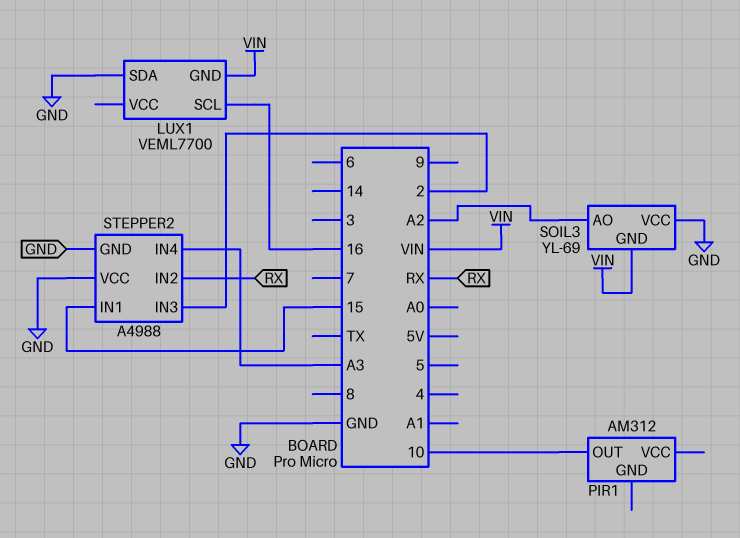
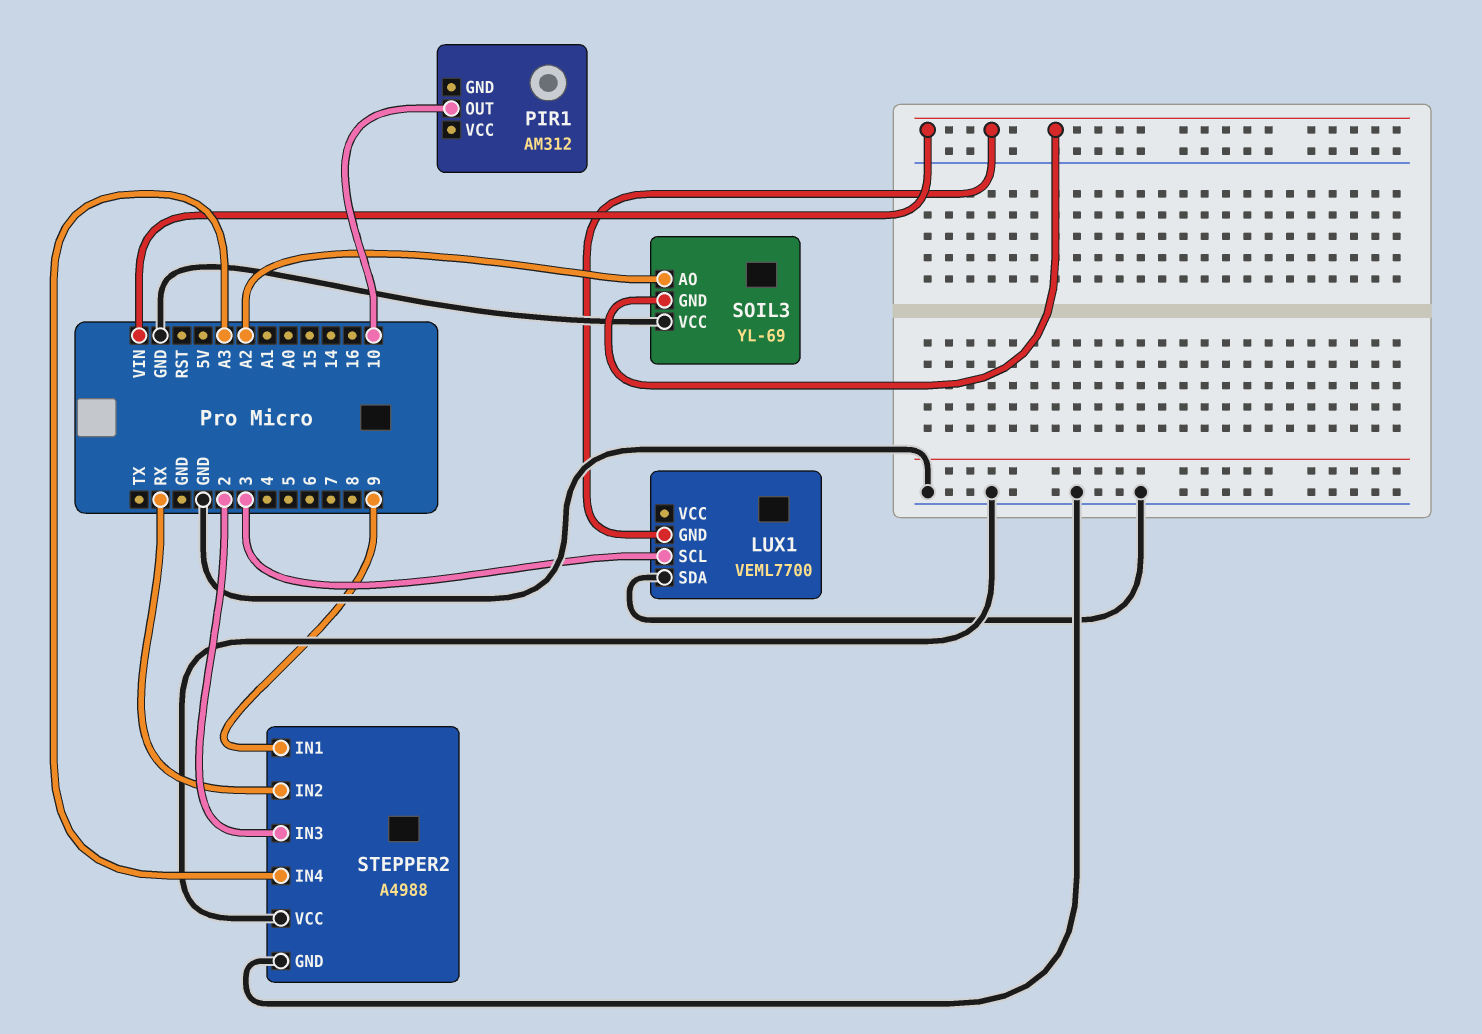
LUX1 pin SCL: 16 -> 3
STEPPER2 pin IN1: 15 -> 9

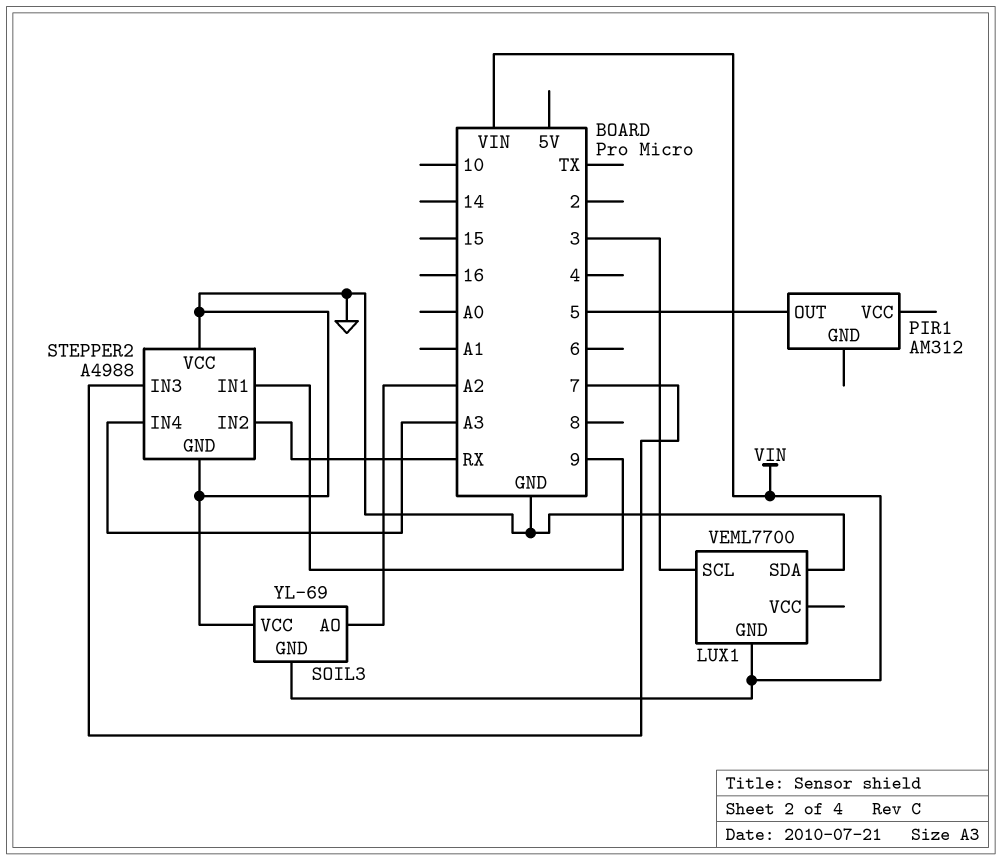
PIR1 pin OUT: 10 -> 5
STEPPER2 pin IN3: 2 -> 7

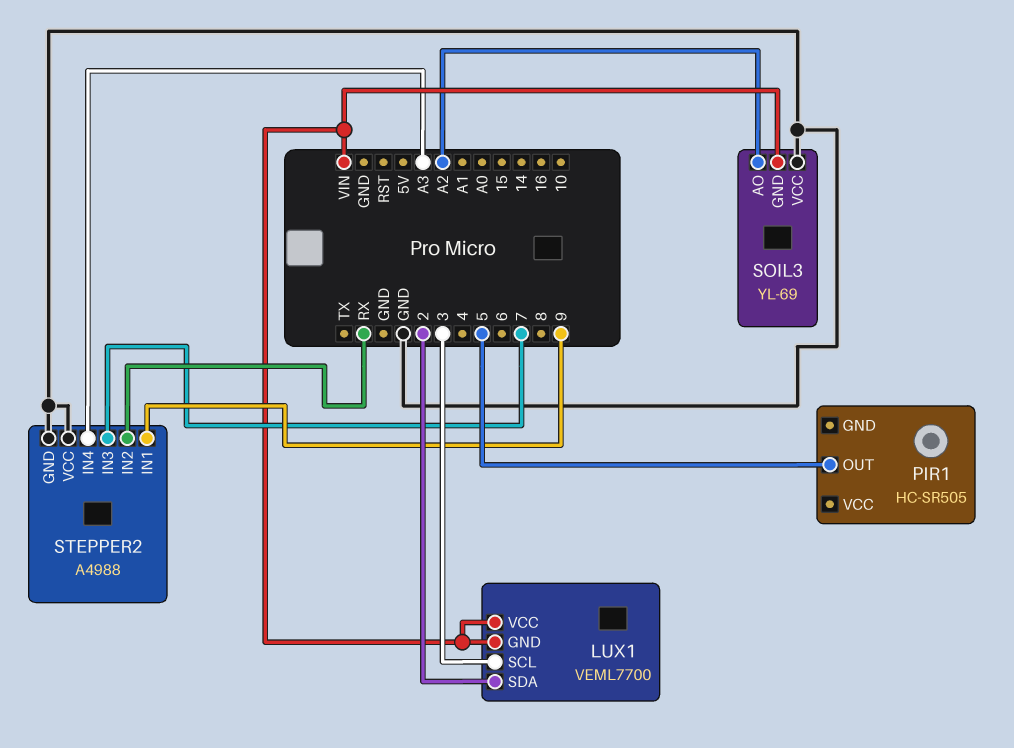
LUX1 pin SDA: GND -> 2
LUX1 pin VCC: none -> VIN
PIR1: AM312 -> HC-SR505

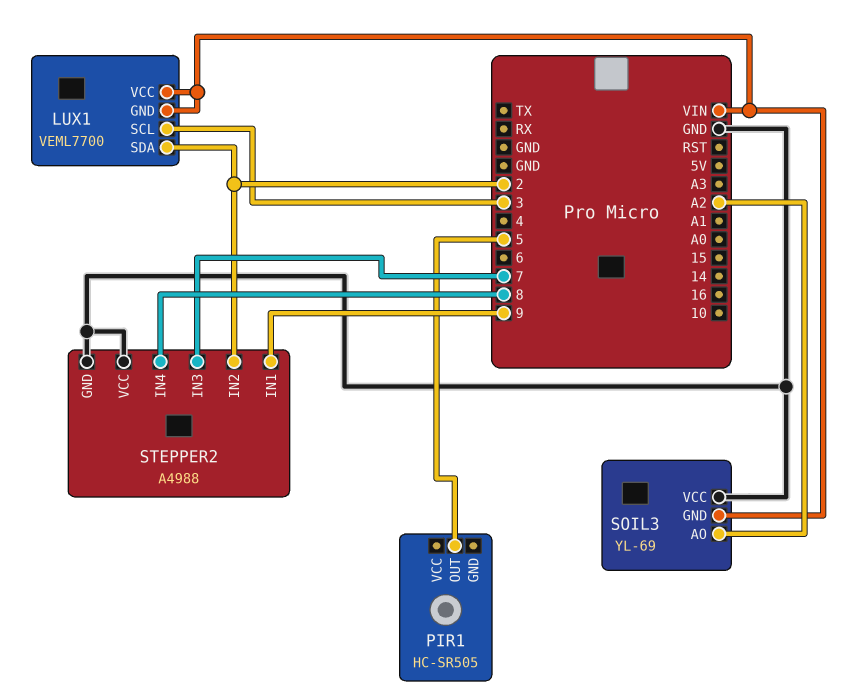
STEPPER2 pin IN2: RX -> 2
STEPPER2 pin IN4: A3 -> 8

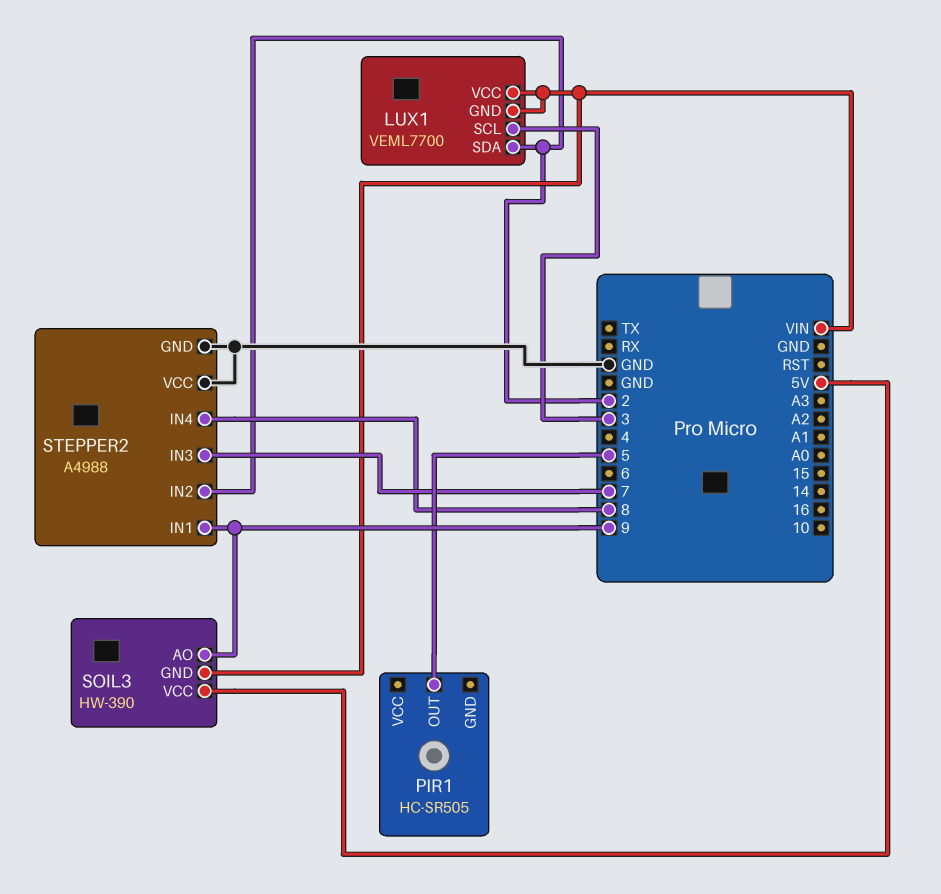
SOIL3: YL-69 -> HW-390
SOIL3 pin AO: A2 -> 9
SOIL3 pin VCC: GND -> 5V

